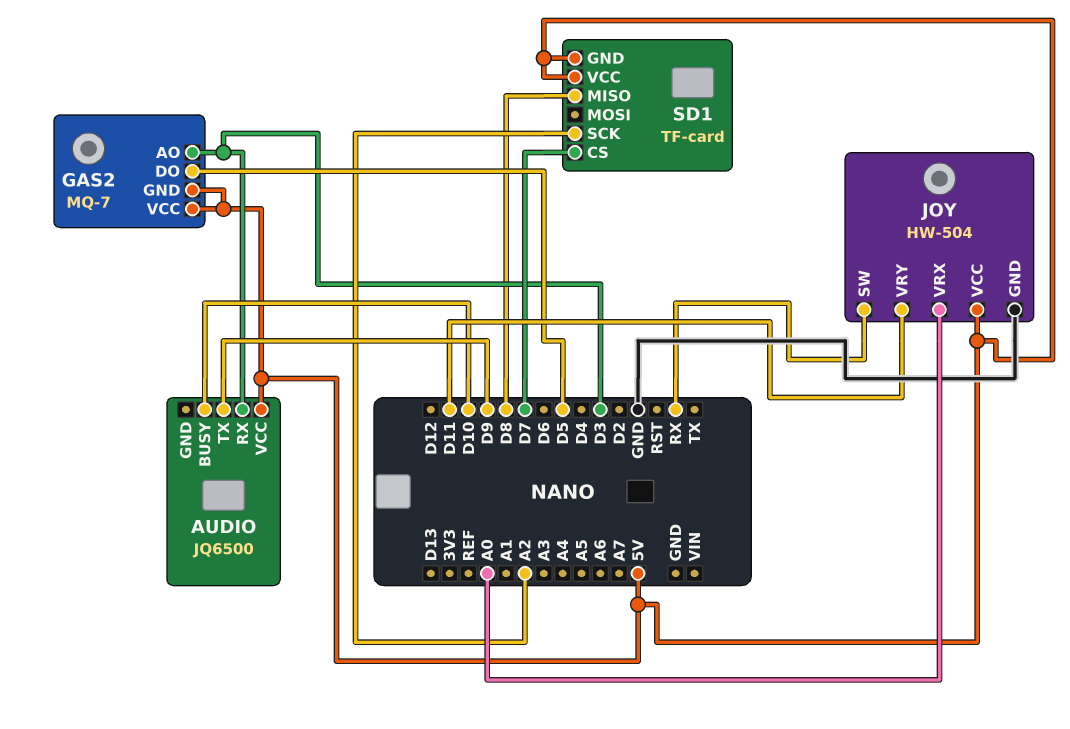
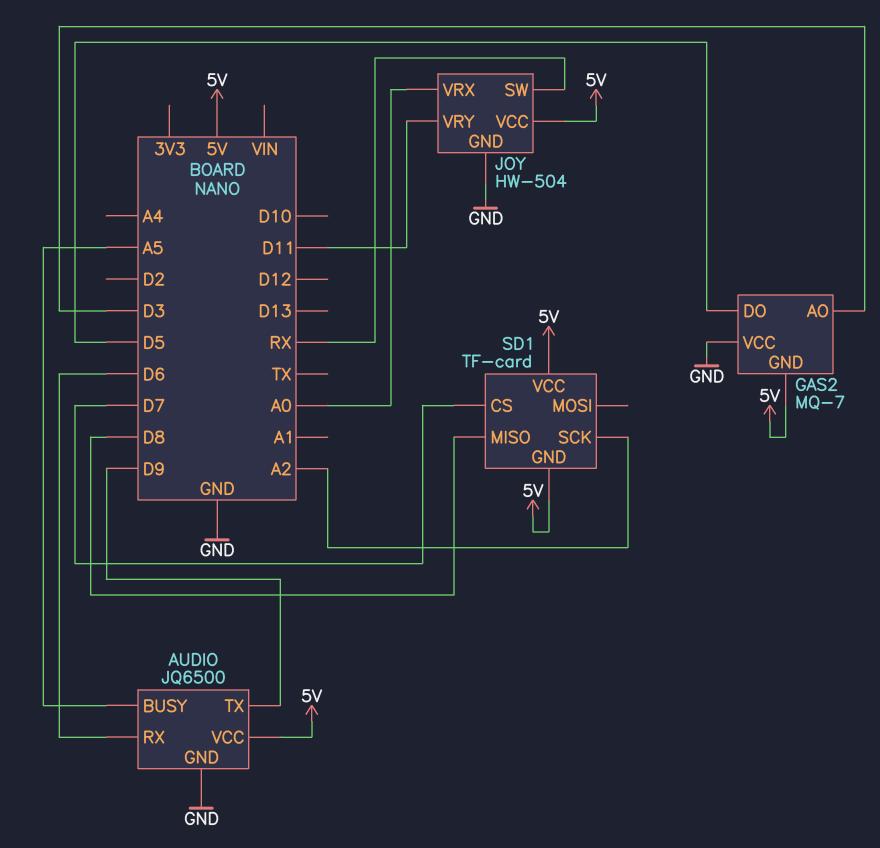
AUDIO pin BUSY: D10 -> A5
AUDIO pin GND: none -> GND
AUDIO pin RX: D3 -> D6
GAS2 pin VCC: 5V -> GND

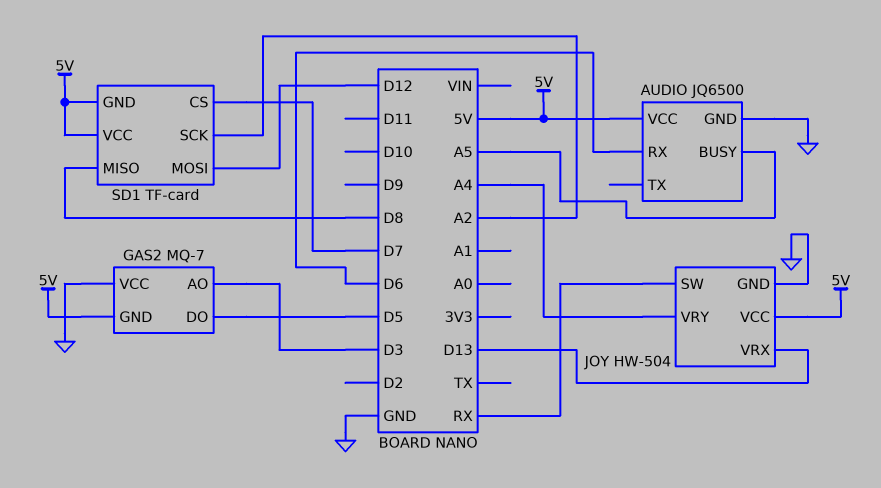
AUDIO pin TX: D9 -> none
JOY pin VRX: A0 -> D13
JOY pin VRY: D11 -> A4
SD1 pin MOSI: none -> D12

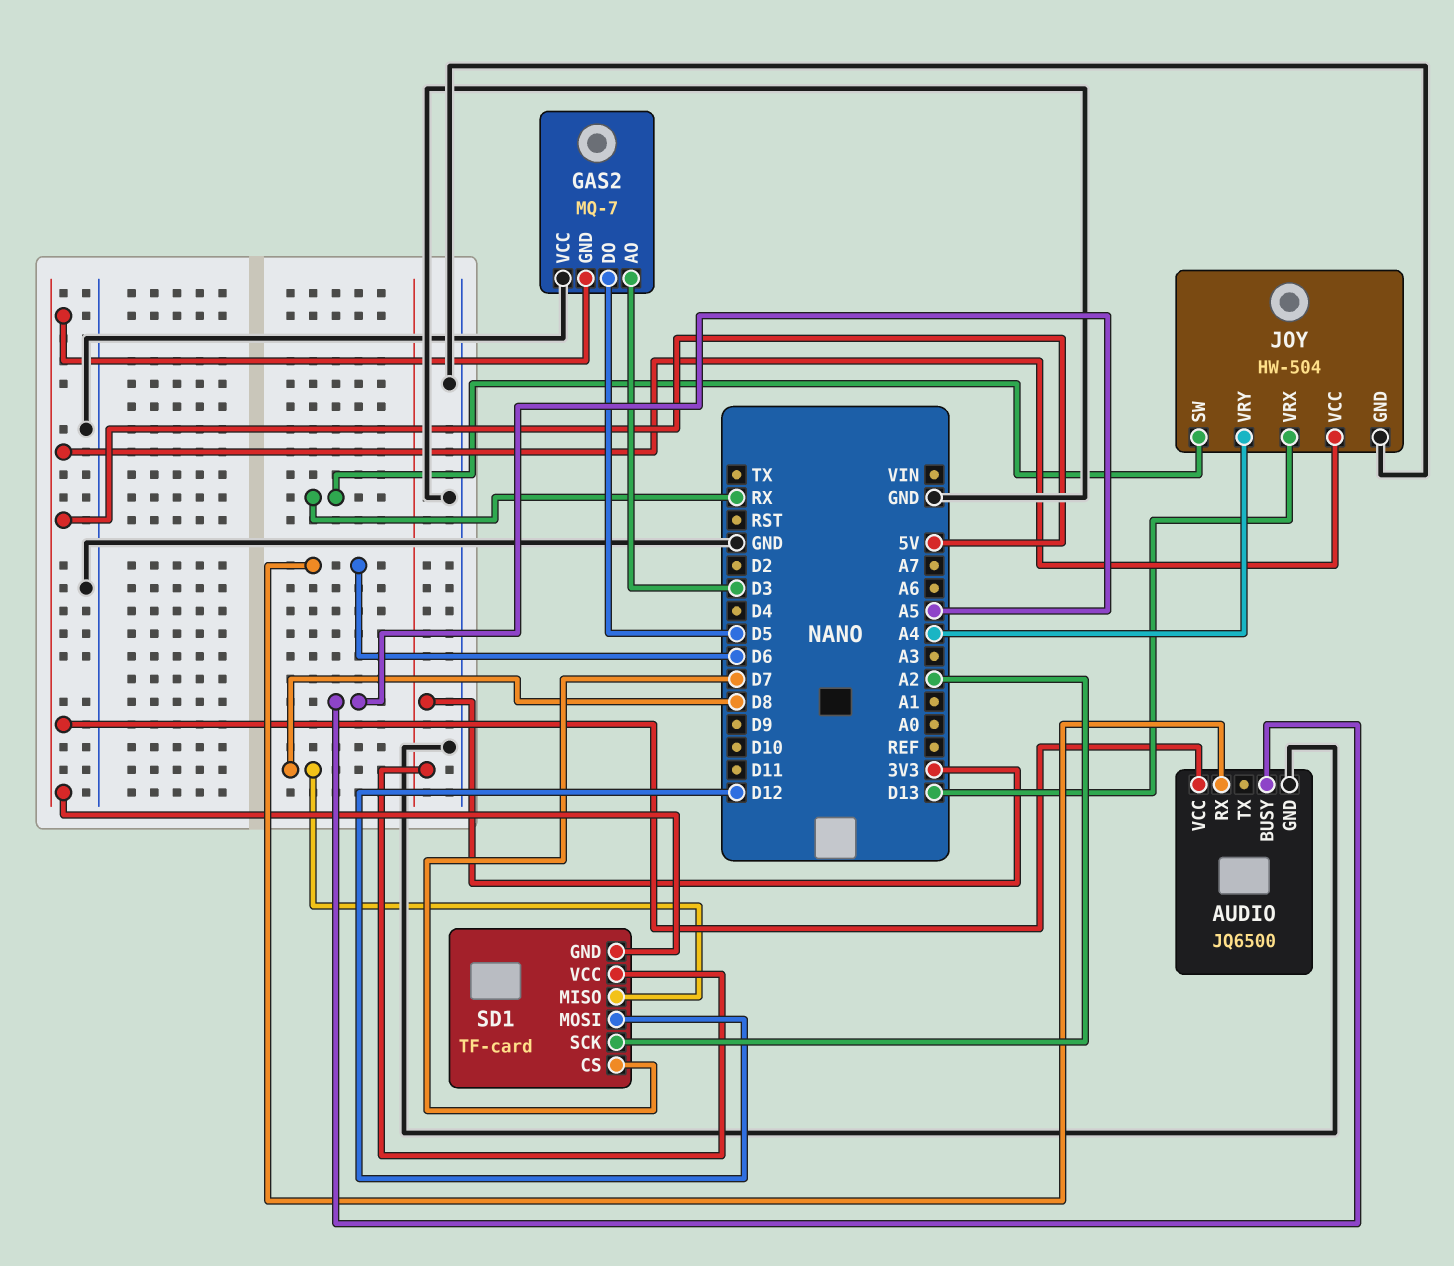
SD1 pin VCC: 5V -> 3V3

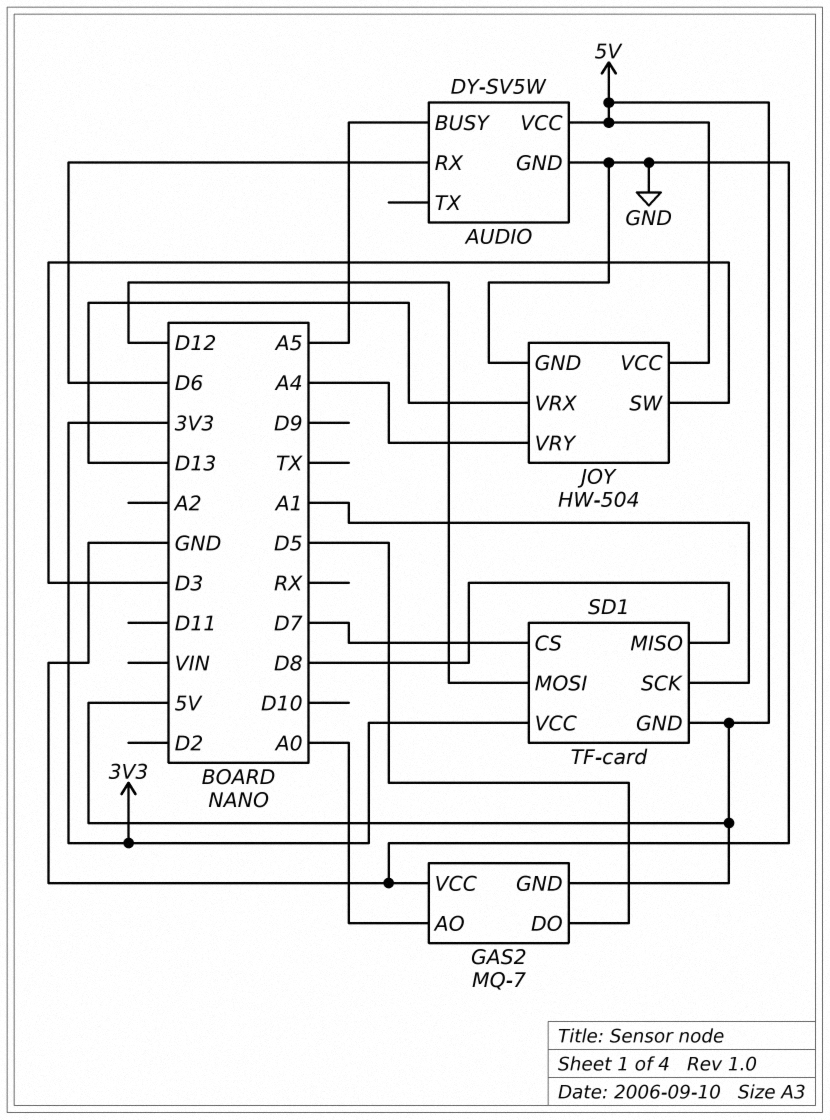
AUDIO: JQ6500 -> DY-SV5W
GAS2 pin AO: D3 -> A0
JOY pin SW: RX -> D3
SD1 pin SCK: A2 -> A1

